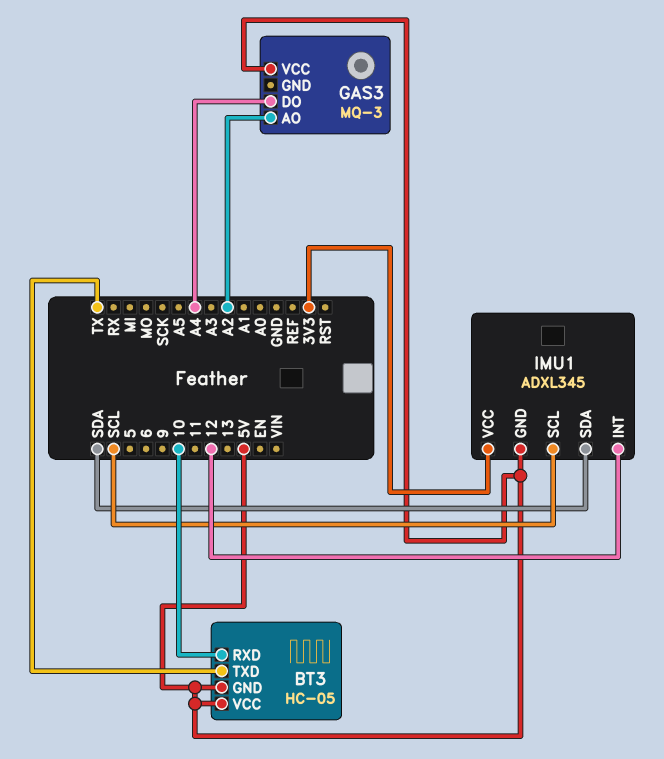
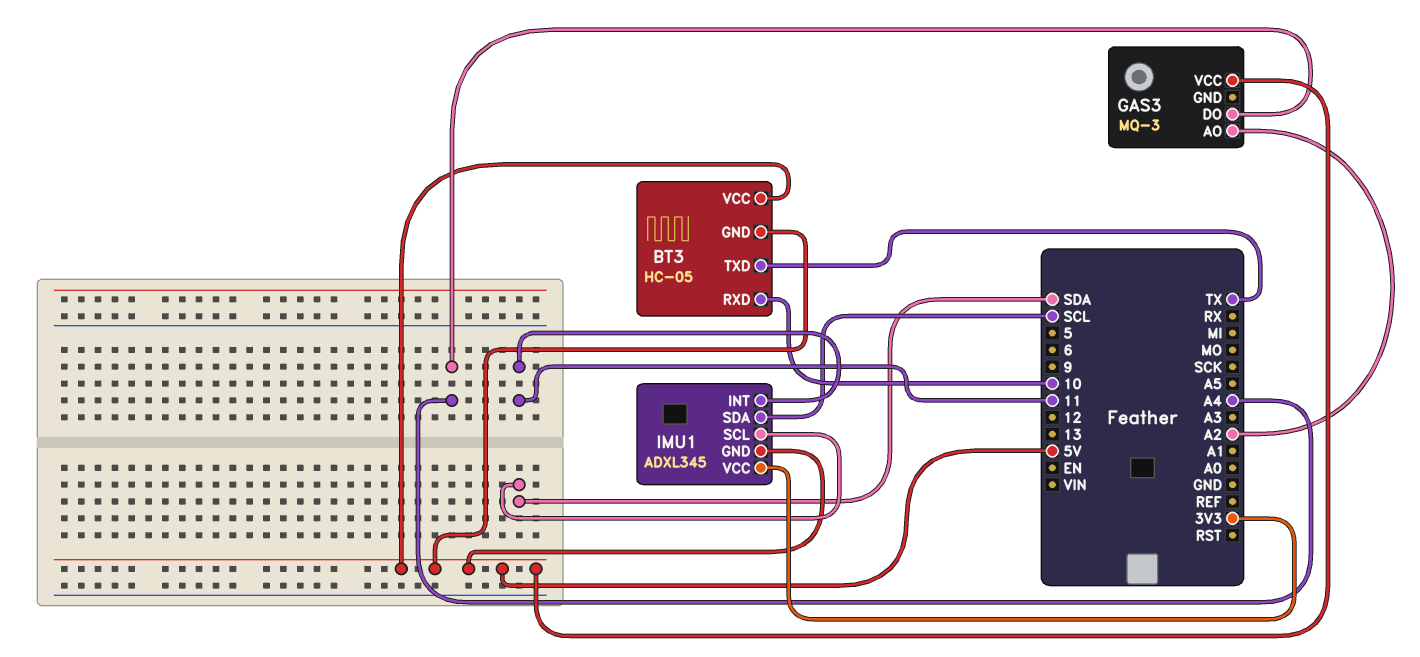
IMU1 pin INT: 12 -> 11
IMU1 pin SCL: SCL -> SDA
IMU1 pin SDA: SDA -> SCL

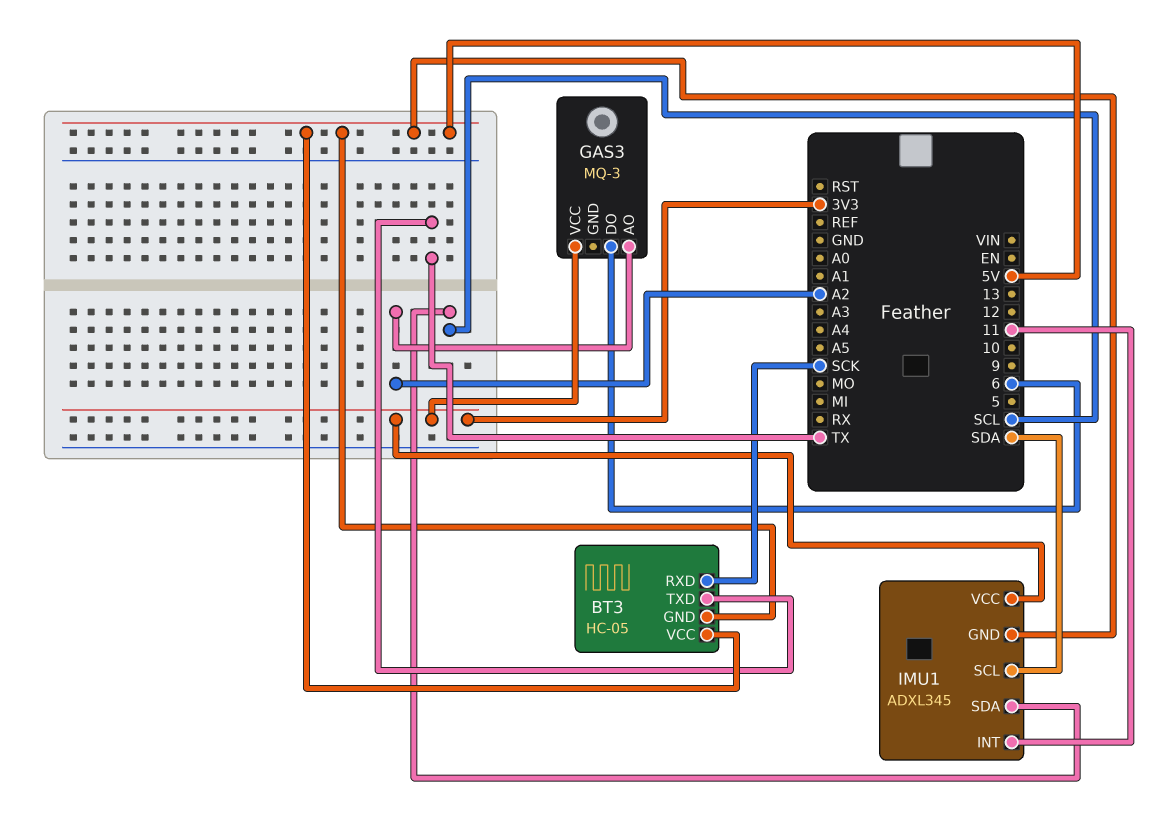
BT3 pin RXD: 10 -> SCK
GAS3 pin DO: A4 -> 6
GAS3 pin VCC: 5V -> 3V3

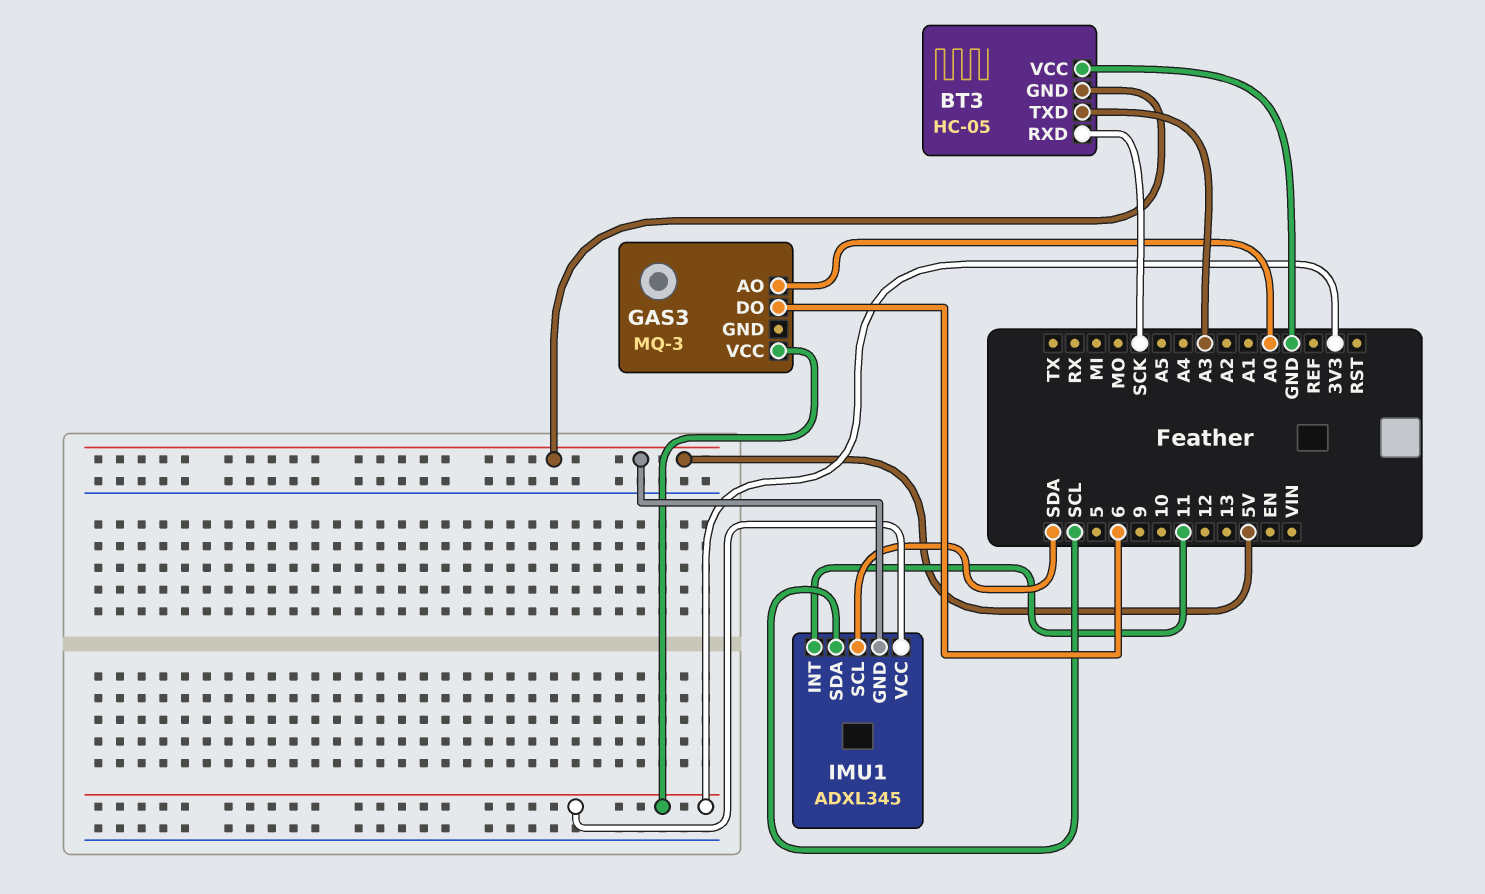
BT3 pin TXD: TX -> A3
BT3 pin VCC: 5V -> GND
GAS3 pin AO: A2 -> A0

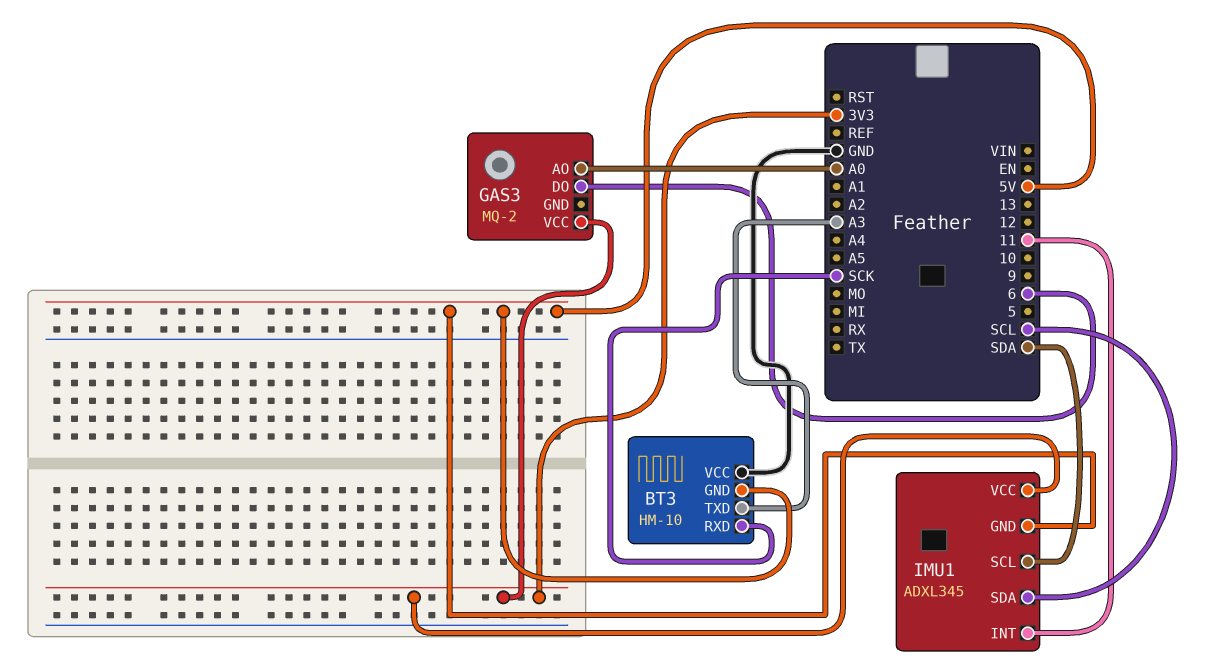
BT3: HC-05 -> HM-10
GAS3: MQ-3 -> MQ-2

